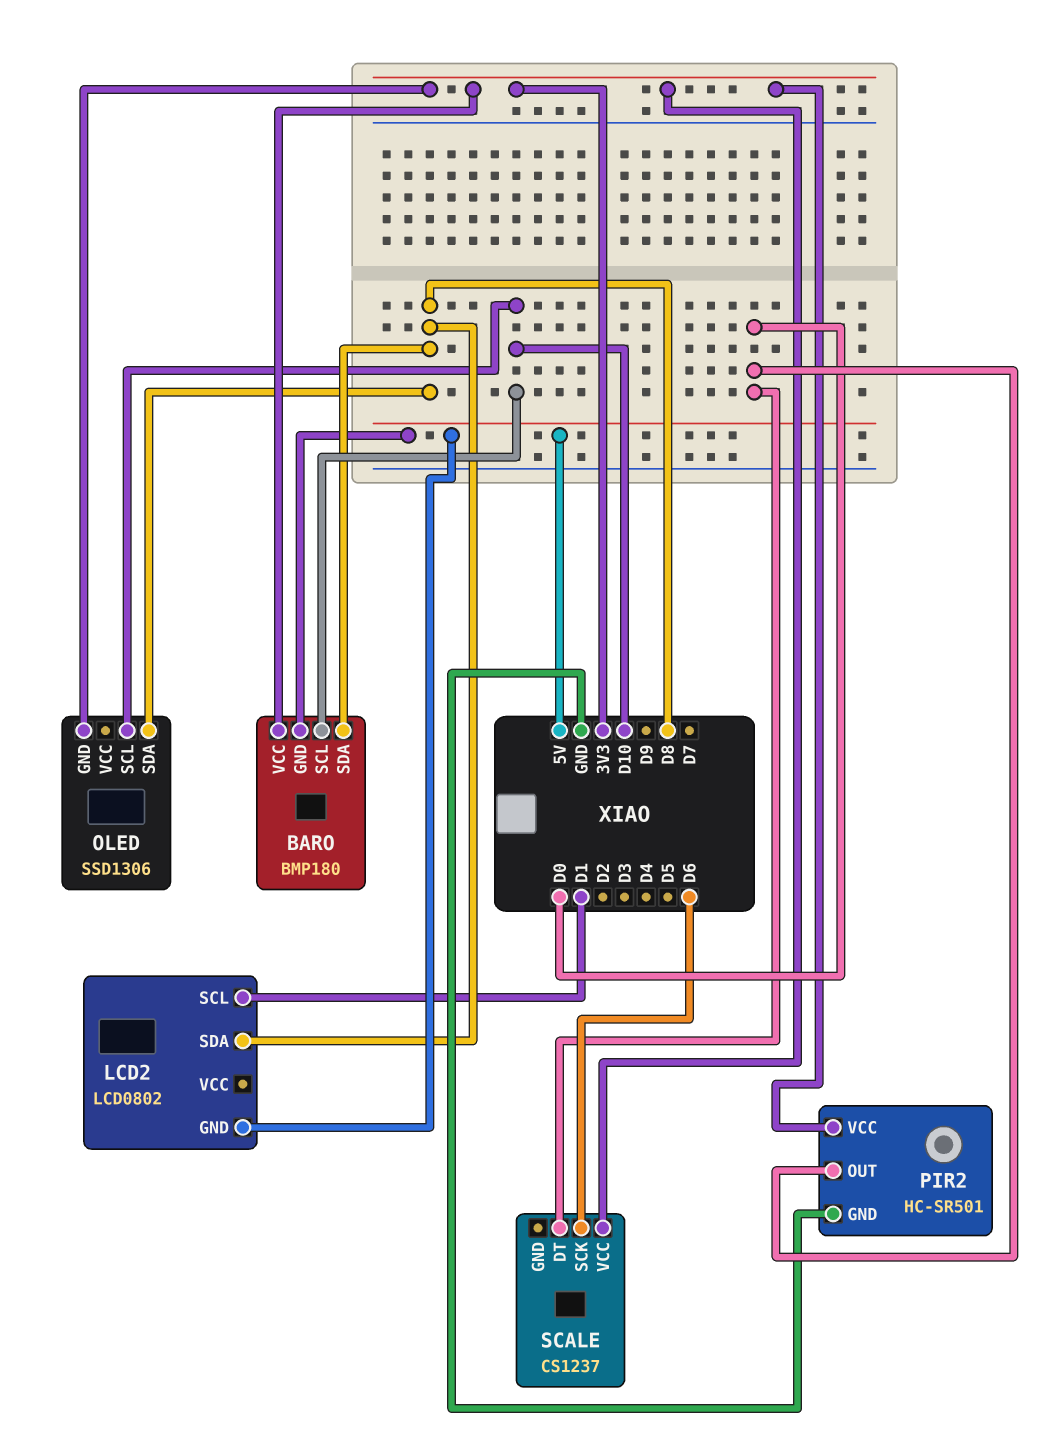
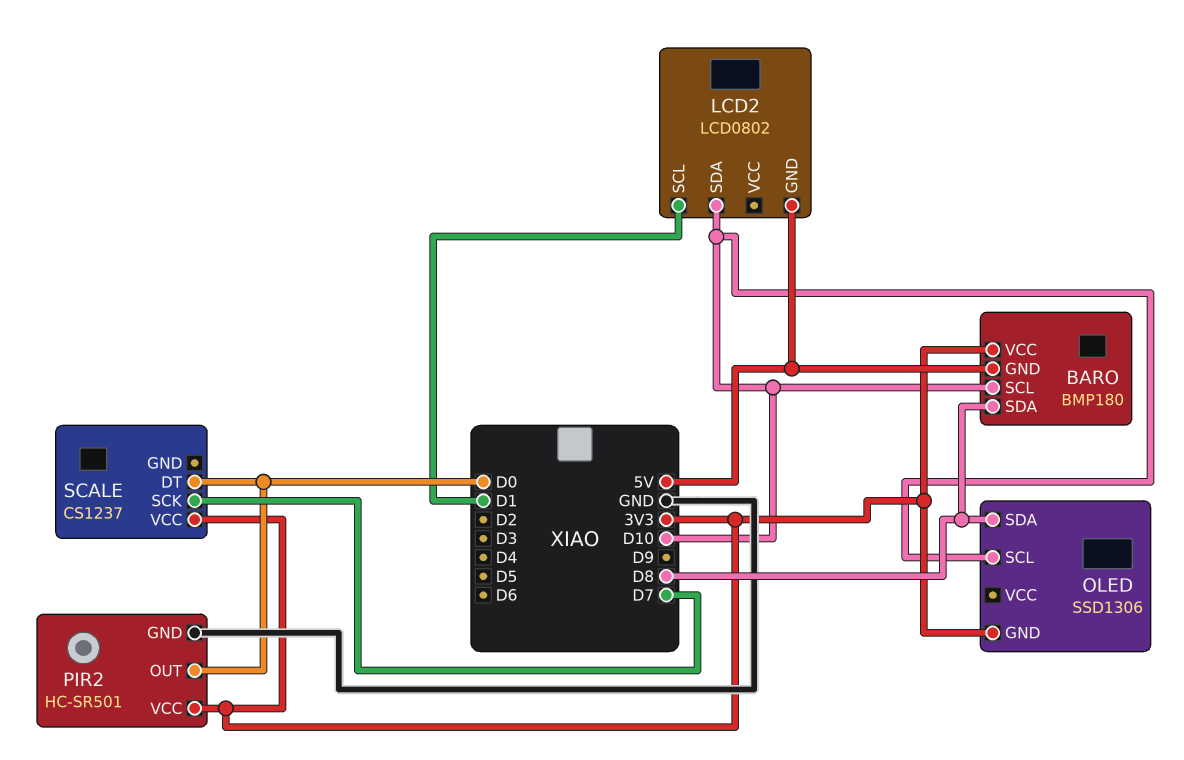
LCD2 pin SDA: D8 -> D10
SCALE pin SCK: D6 -> D7

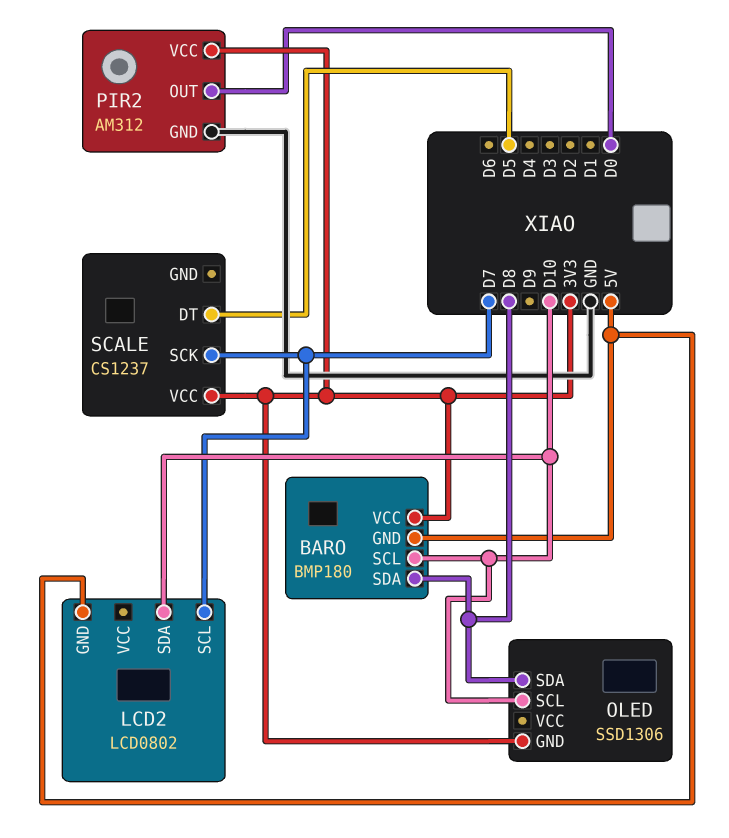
LCD2 pin SCL: D1 -> D7
PIR2: HC-SR501 -> AM312
SCALE pin DT: D0 -> D5

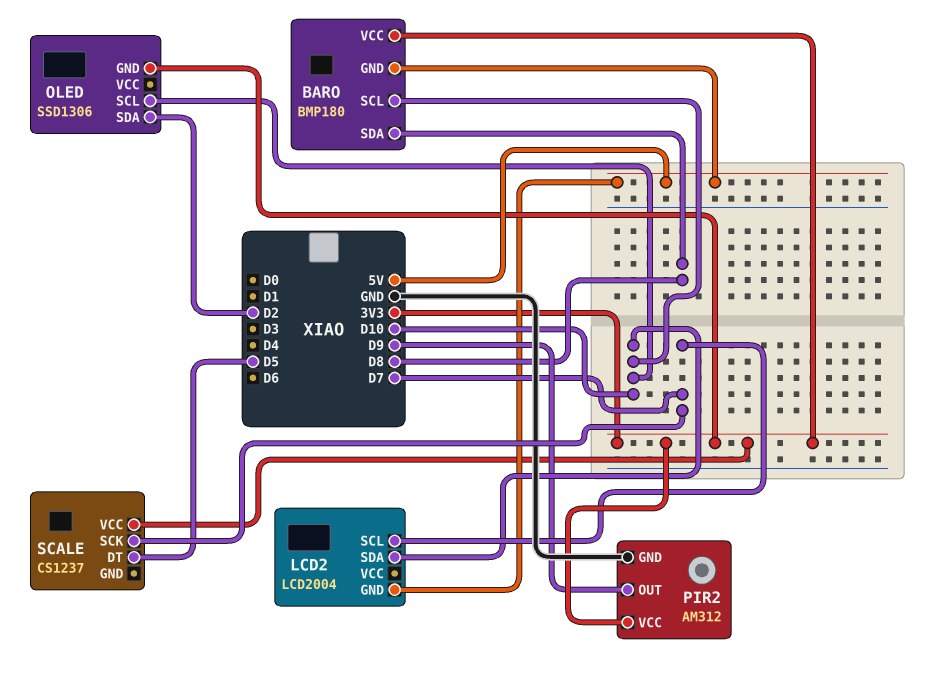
LCD2: LCD0802 -> LCD2004
OLED pin SDA: D8 -> D2
PIR2 pin OUT: D0 -> D9

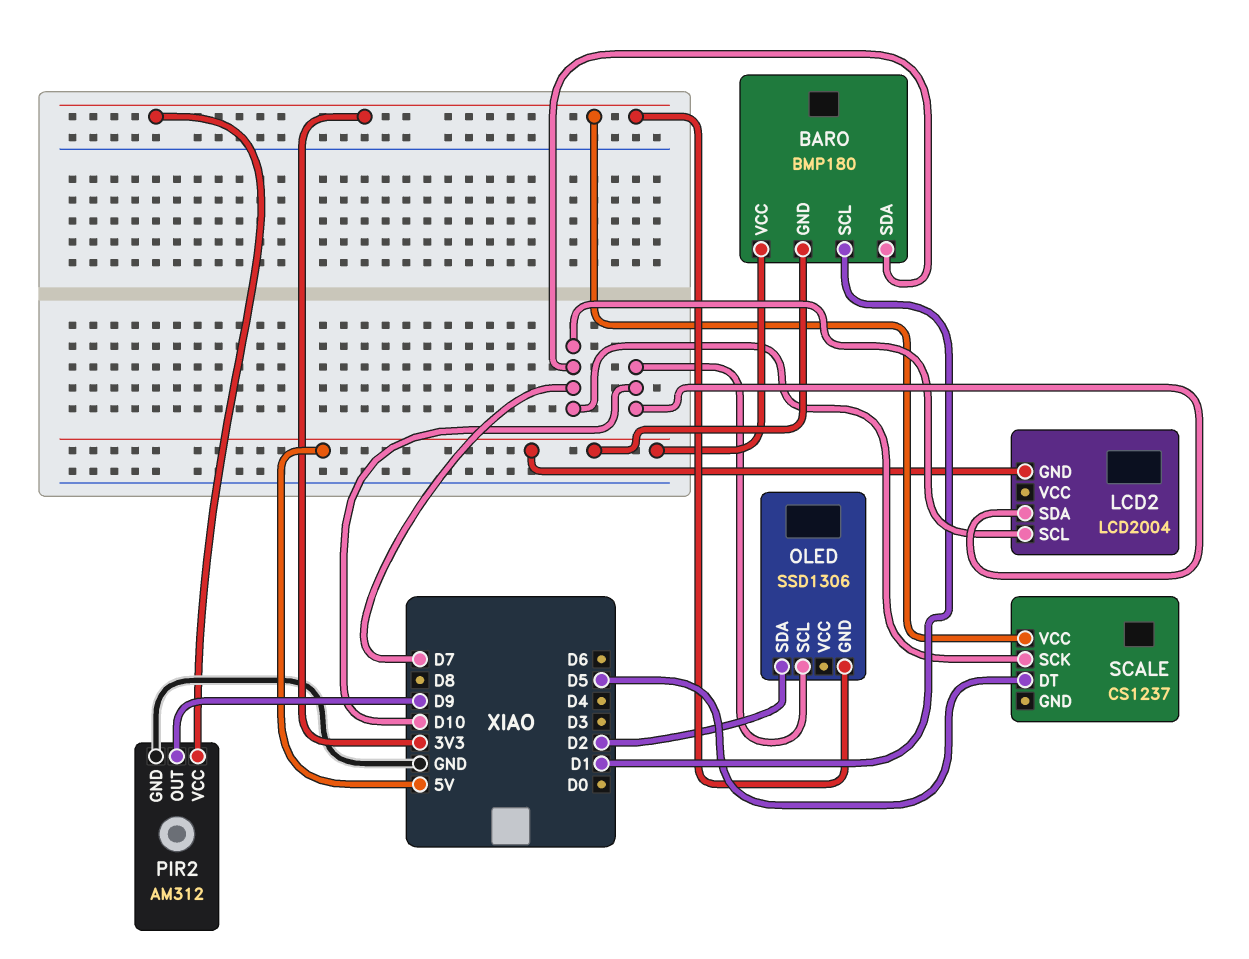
BARO pin SCL: D10 -> D1
BARO pin SDA: D8 -> D7
BARO pin VCC: 3V3 -> 5V

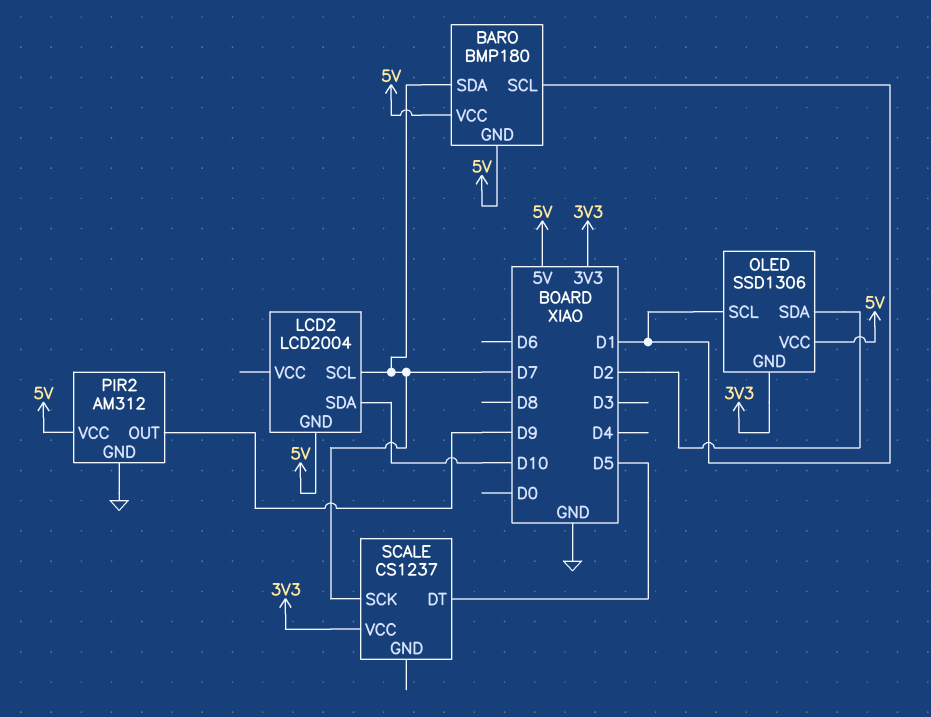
OLED pin SCL: D10 -> D1
OLED pin VCC: none -> 5V
PIR2 pin VCC: 3V3 -> 5V

